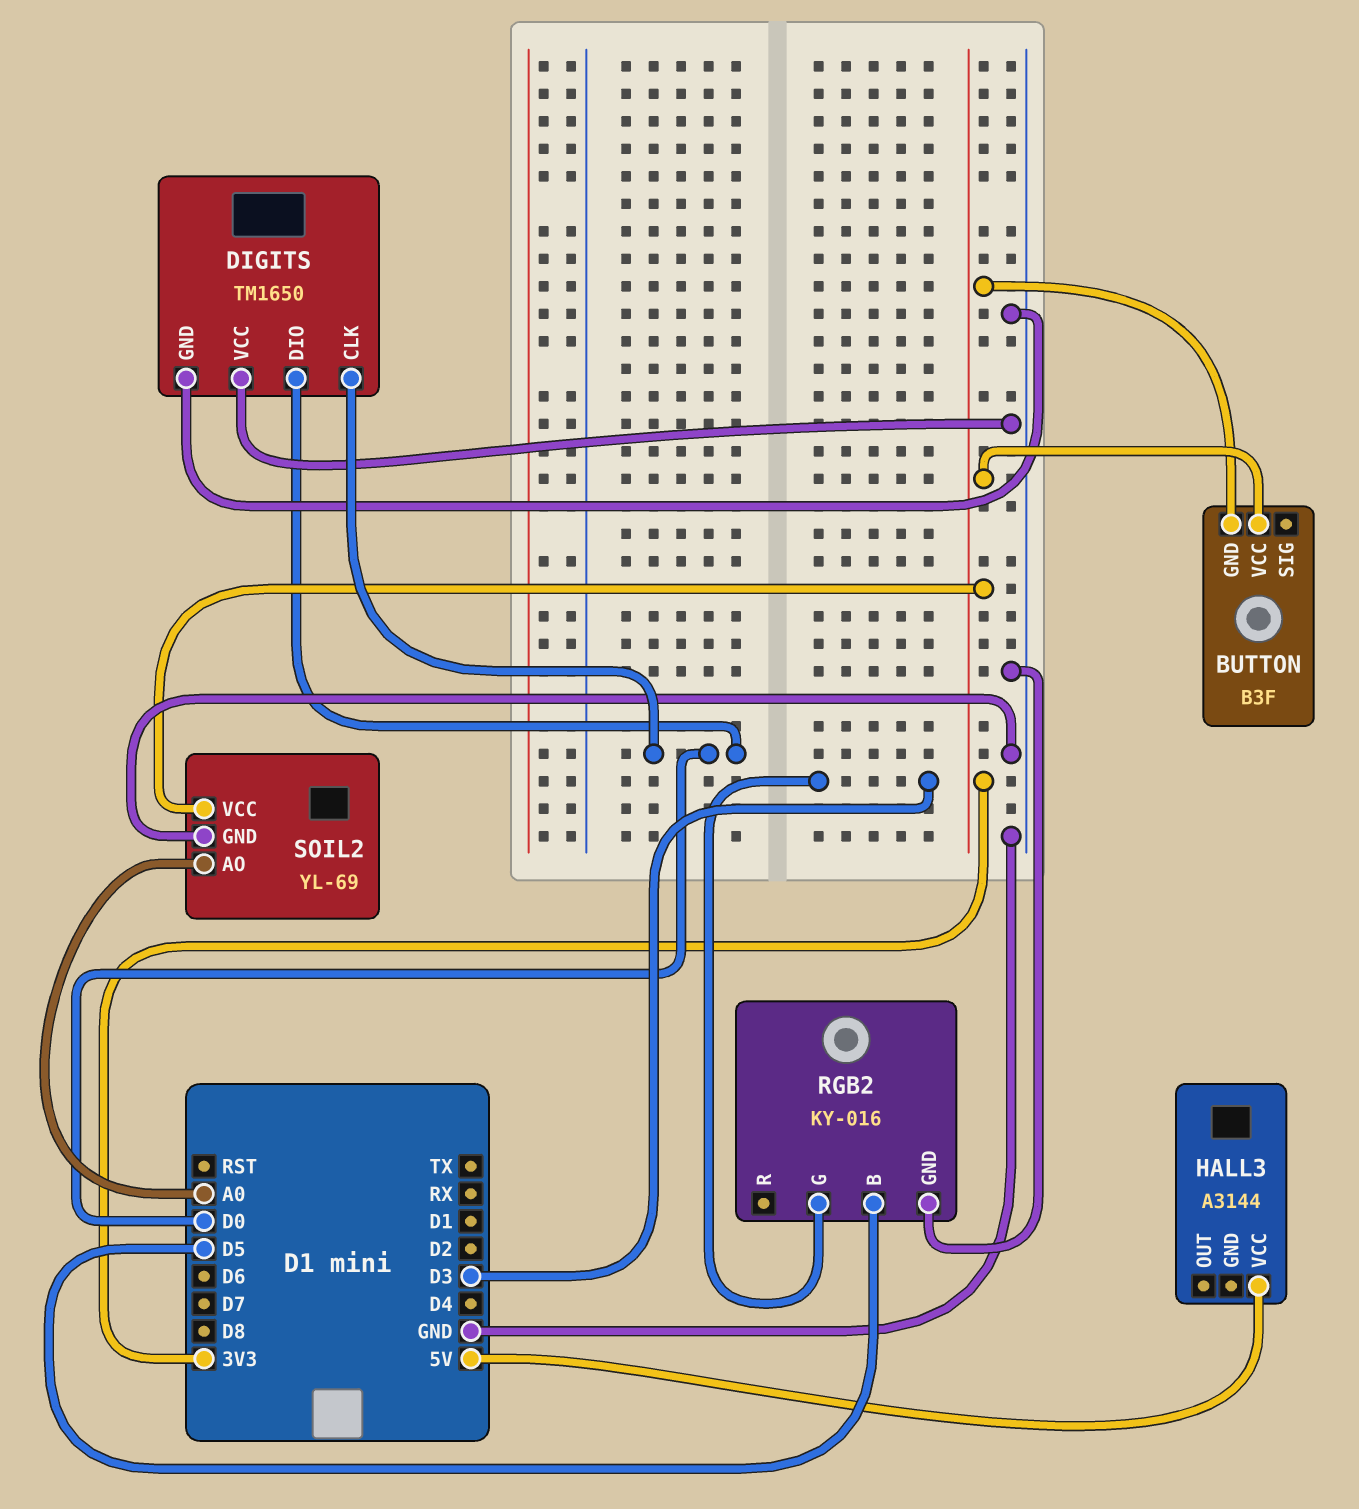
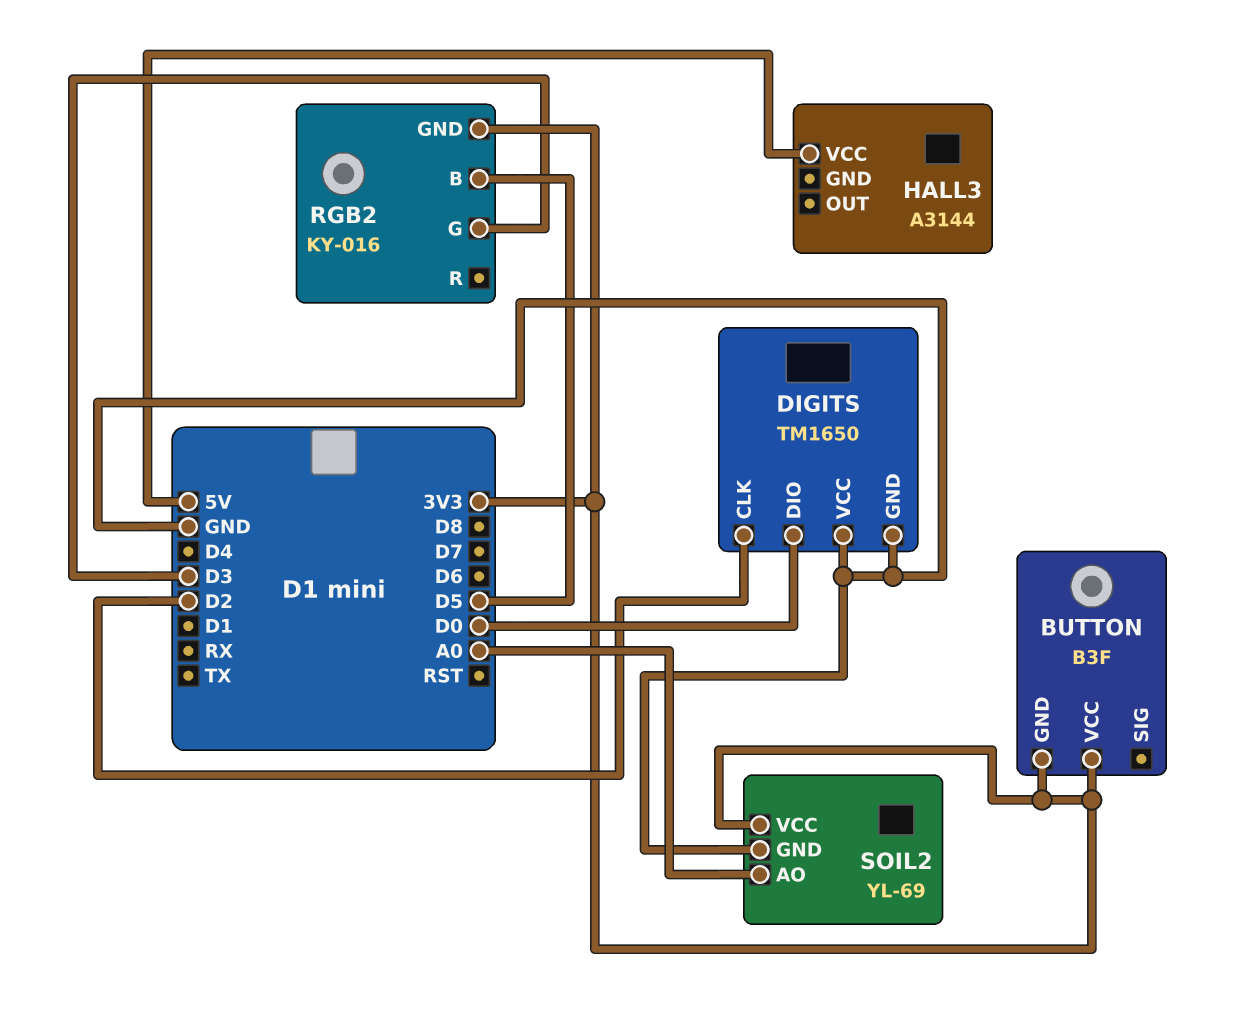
DIGITS pin CLK: D0 -> D2
RGB2 pin GND: GND -> 3V3

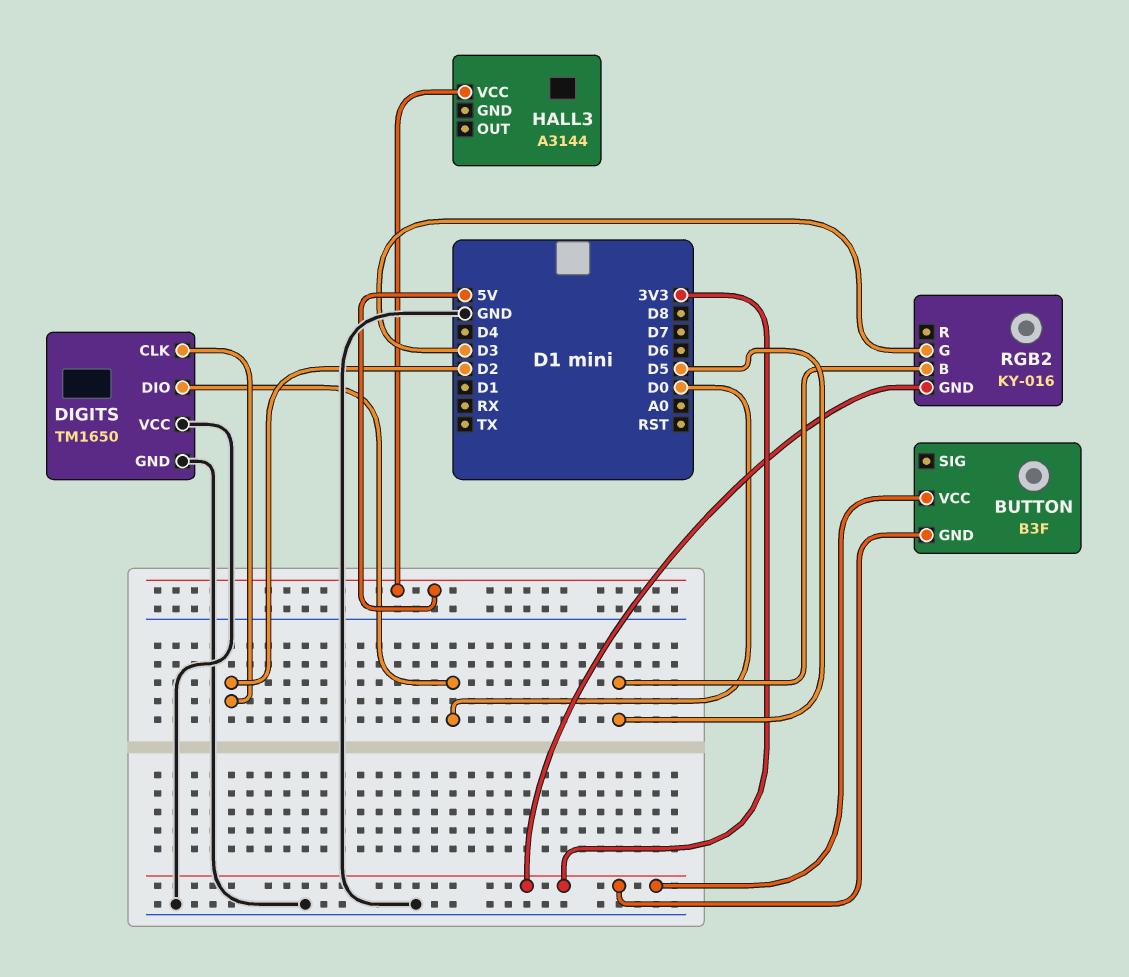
SOIL2: YL-69 -> none
SOIL2 pin AO: A0 -> none
SOIL2 pin GND: GND -> none
SOIL2 pin VCC: 3V3 -> none

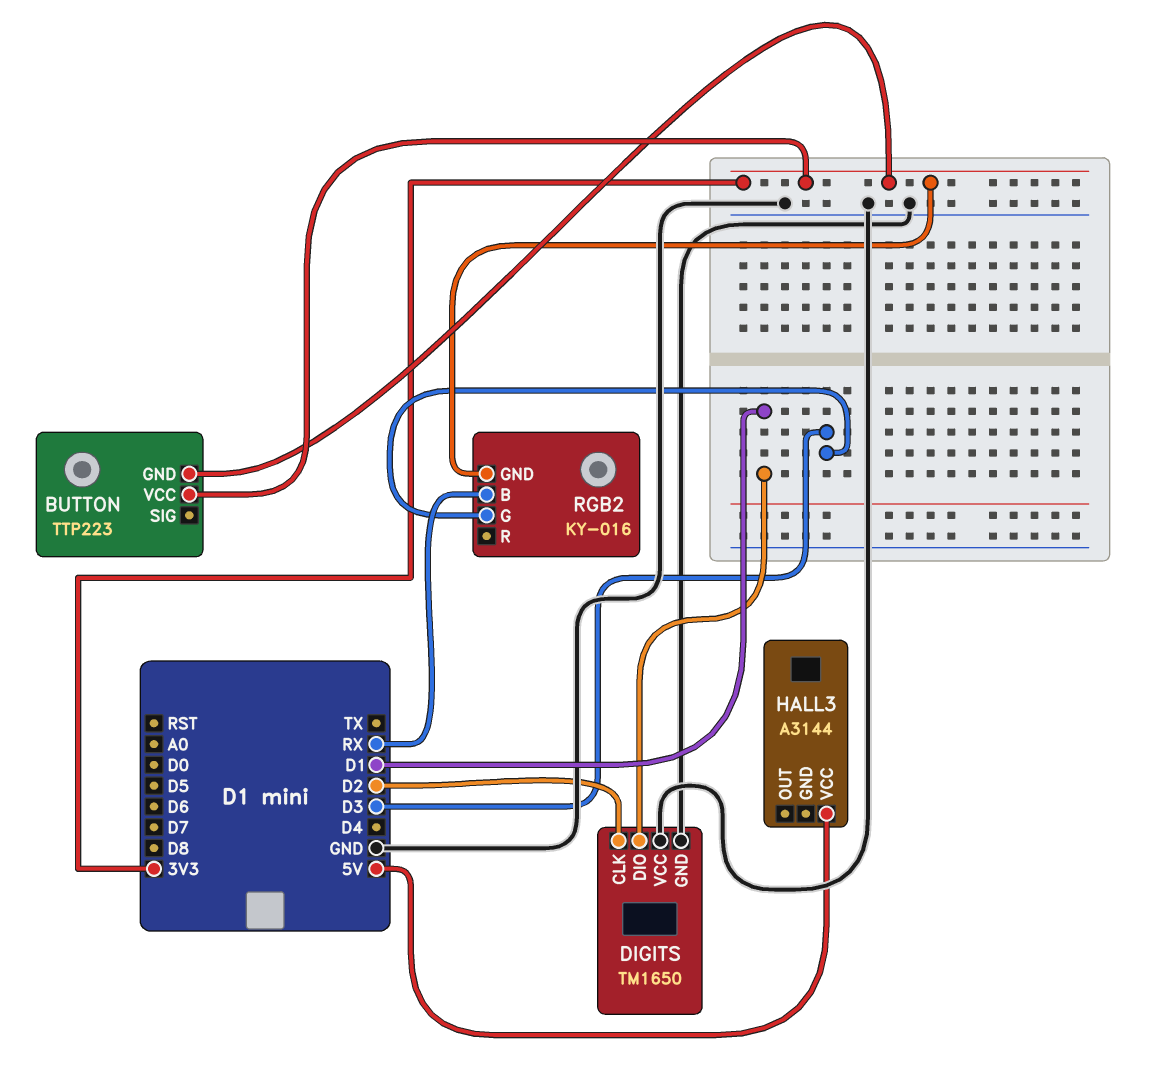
BUTTON: B3F -> TTP223
DIGITS pin DIO: D0 -> D1
RGB2 pin B: D5 -> RX

